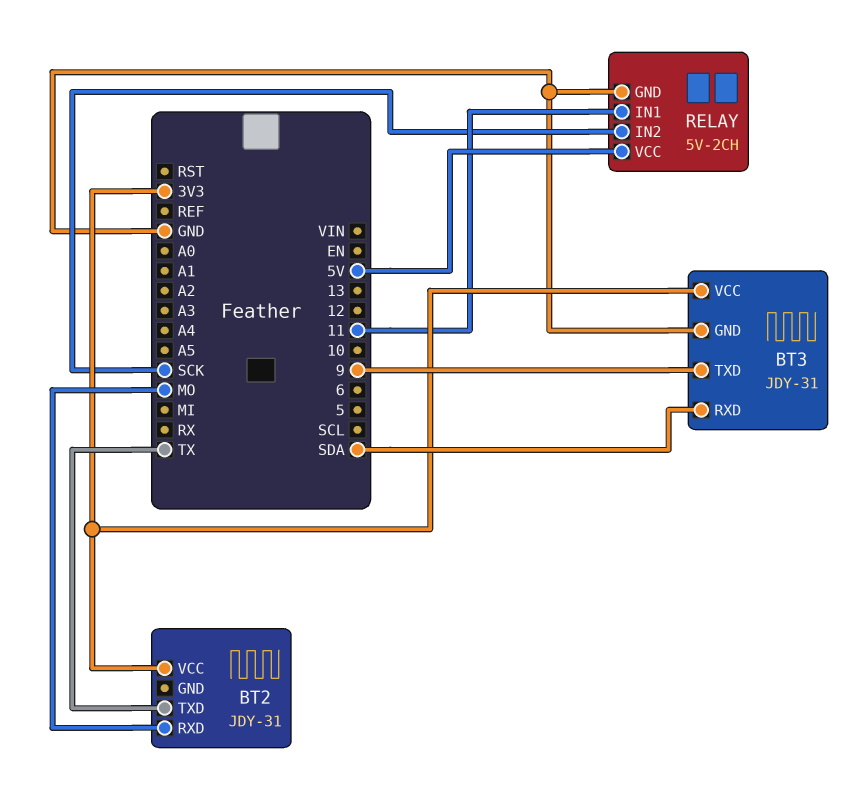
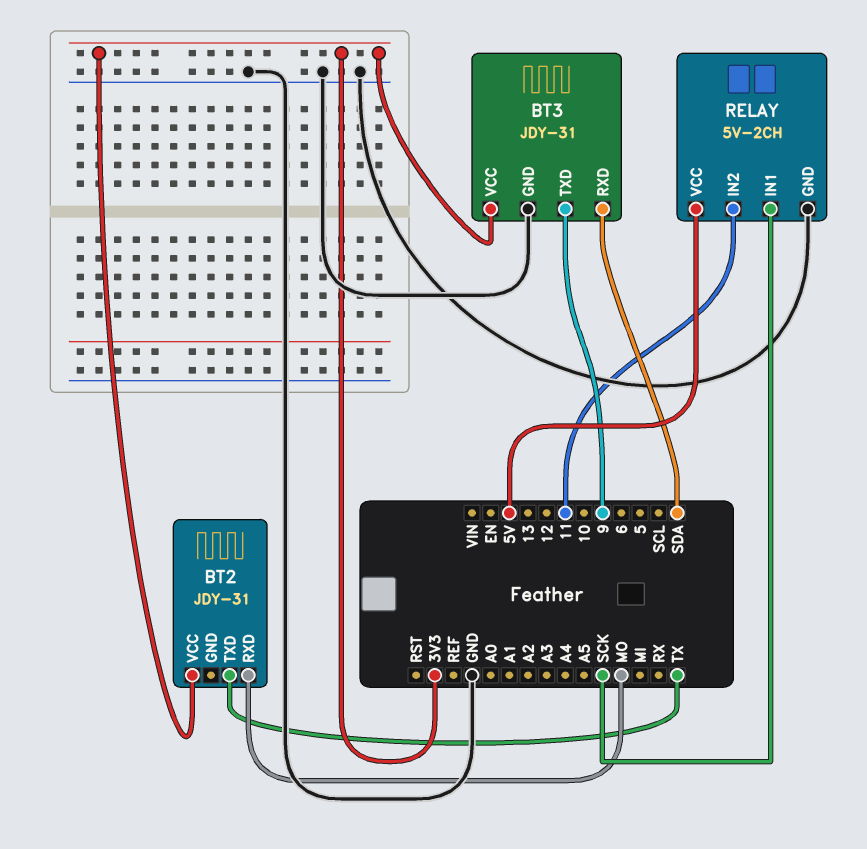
RELAY pin IN1: 11 -> SCK
RELAY pin IN2: SCK -> 11

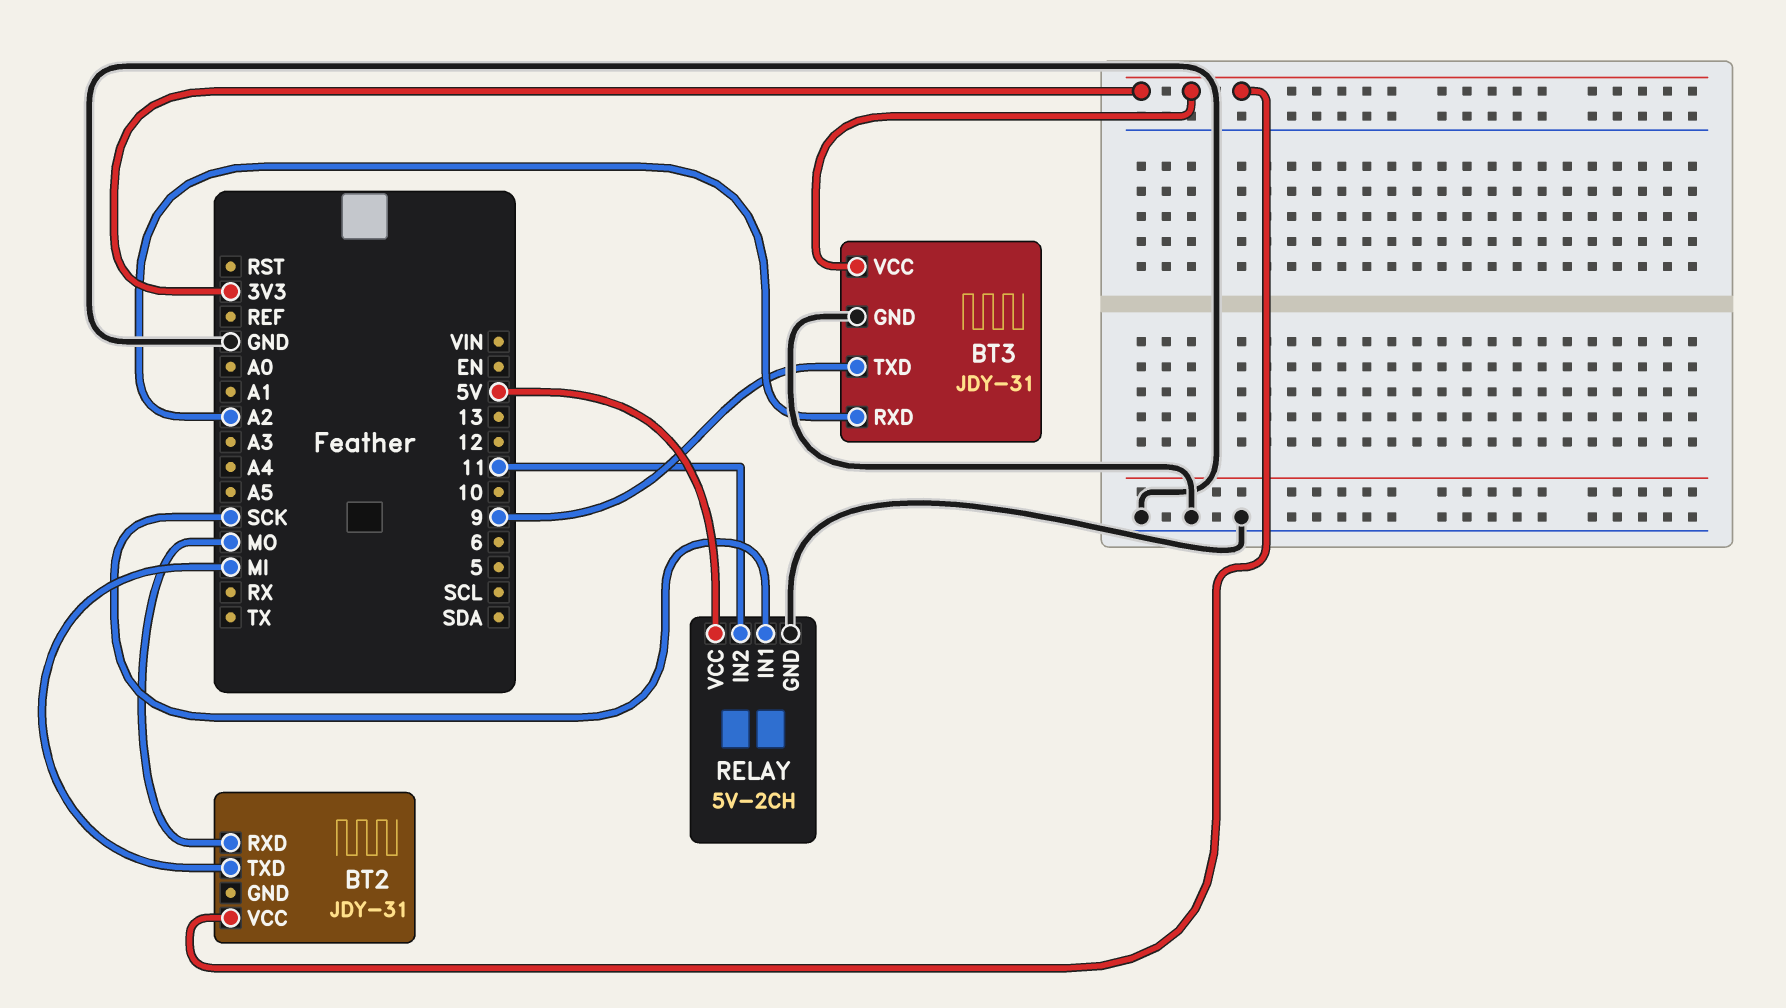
BT2 pin TXD: TX -> MI
BT3 pin RXD: SDA -> A2

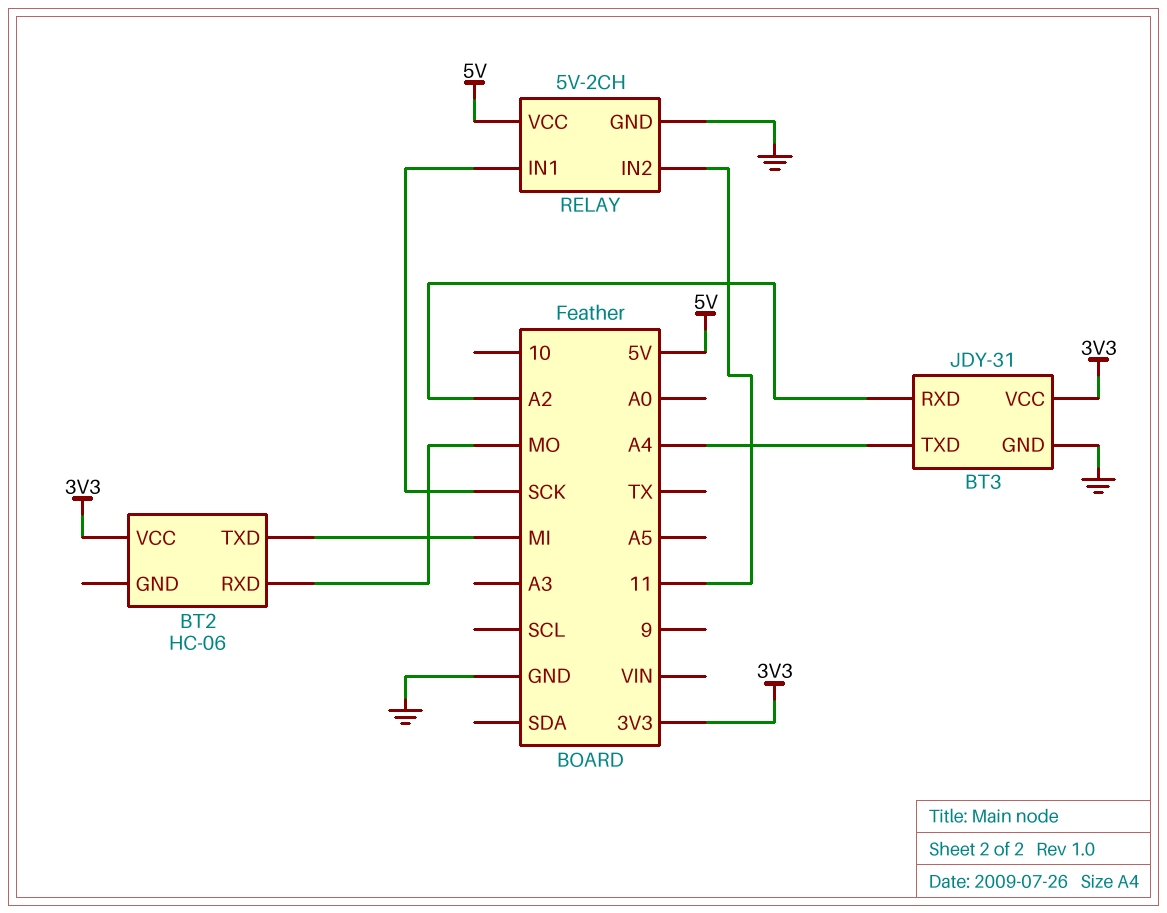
BT2: JDY-31 -> HC-06
BT3 pin TXD: 9 -> A4

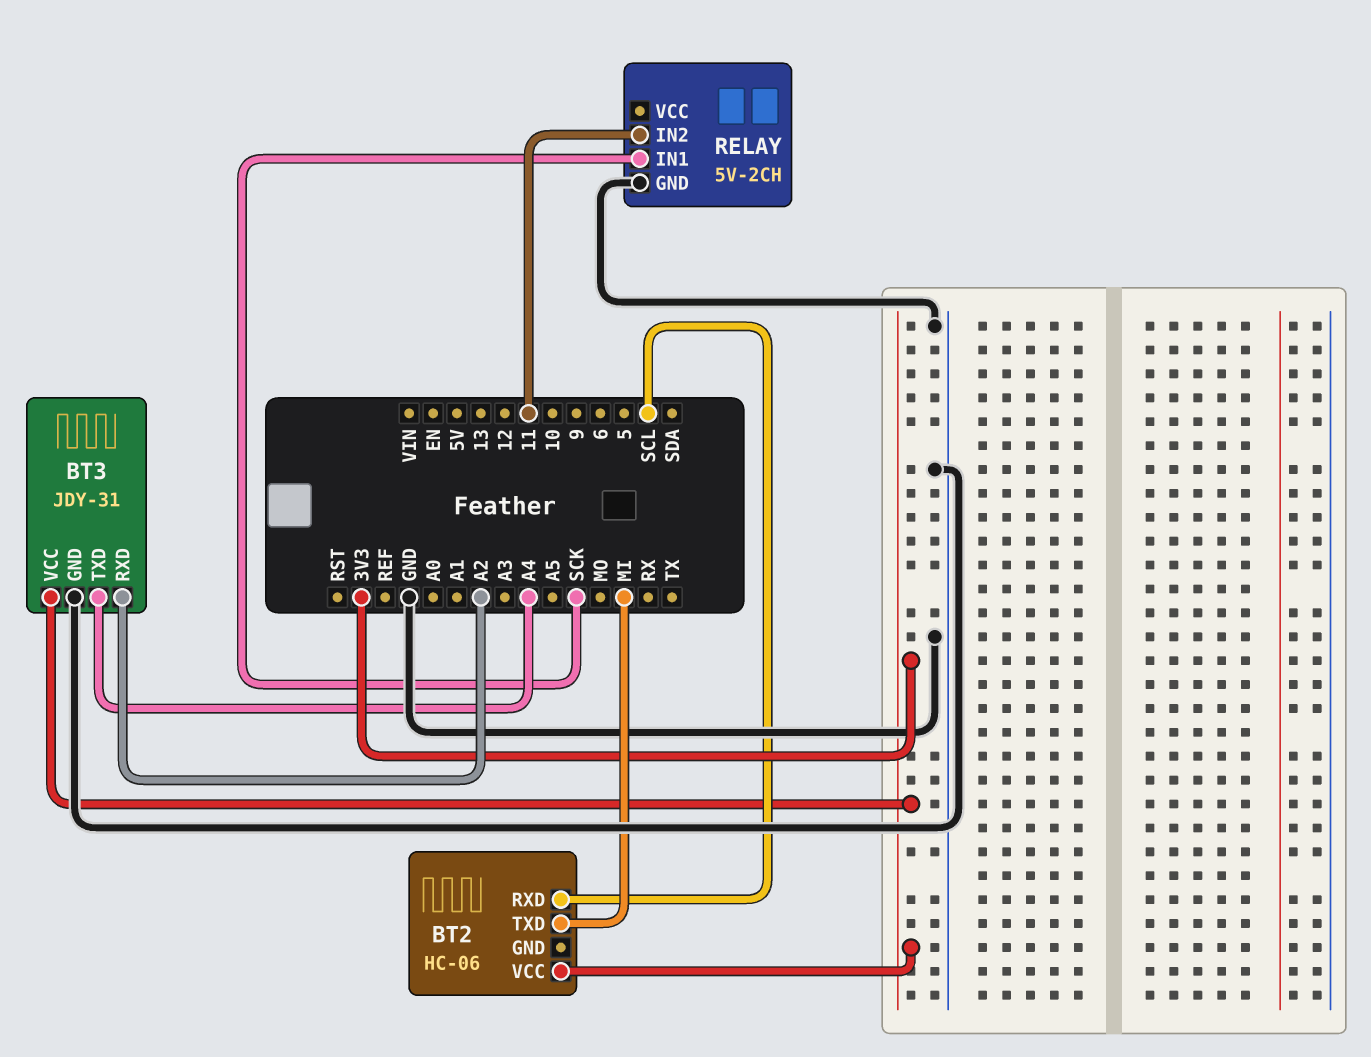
BT2 pin RXD: MO -> SCL
RELAY pin VCC: 5V -> none

